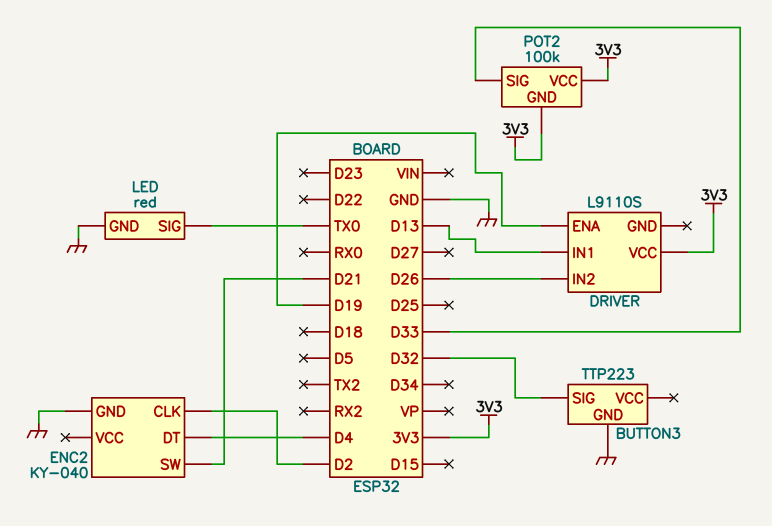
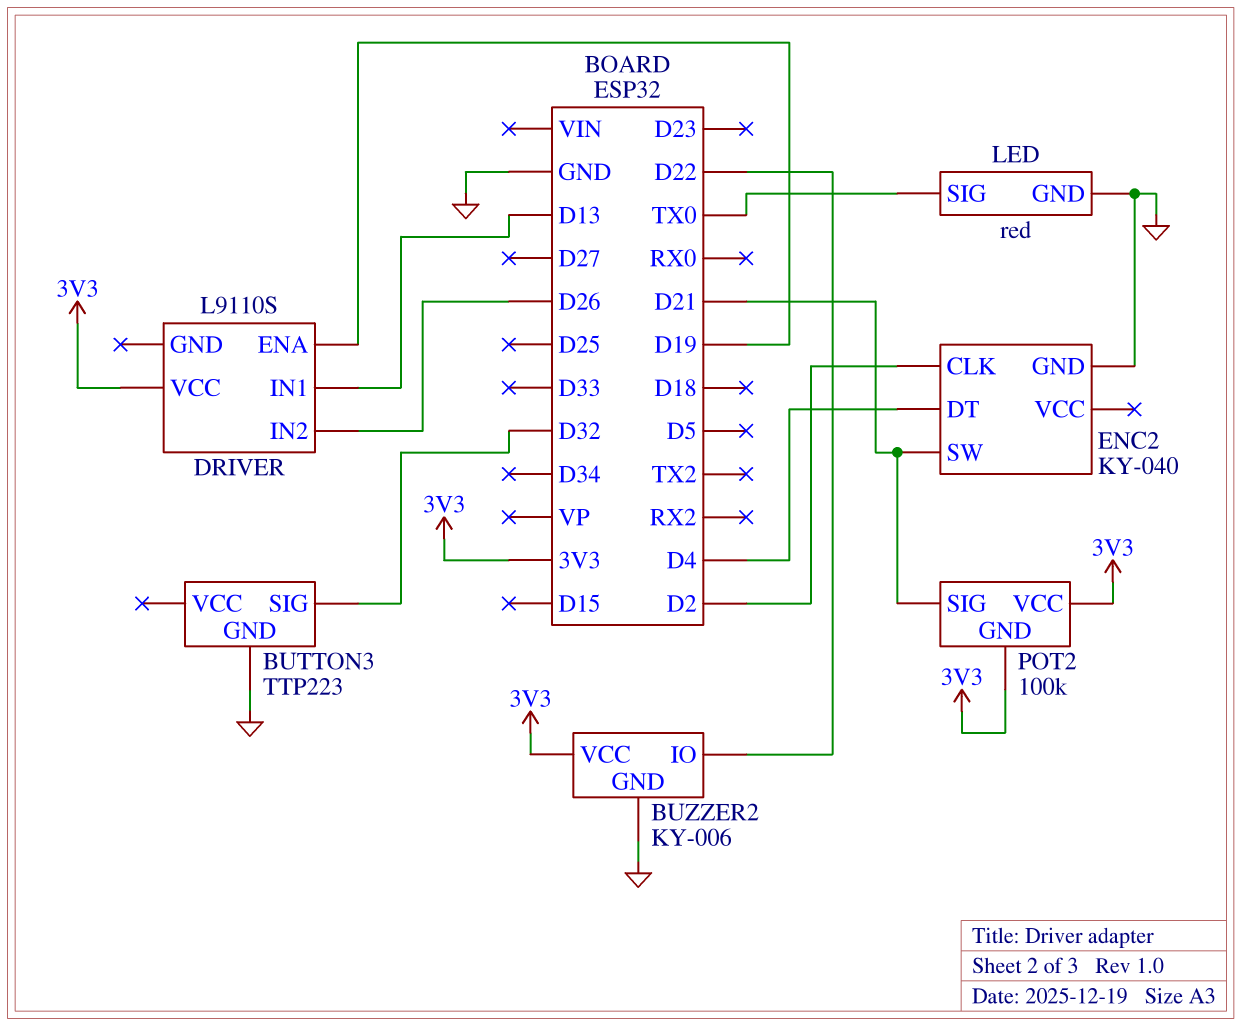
BUZZER2: none -> KY-006
BUZZER2 pin GND: none -> GND
BUZZER2 pin IO: none -> D22
BUZZER2 pin VCC: none -> 3V3
POT2 pin SIG: D33 -> D21

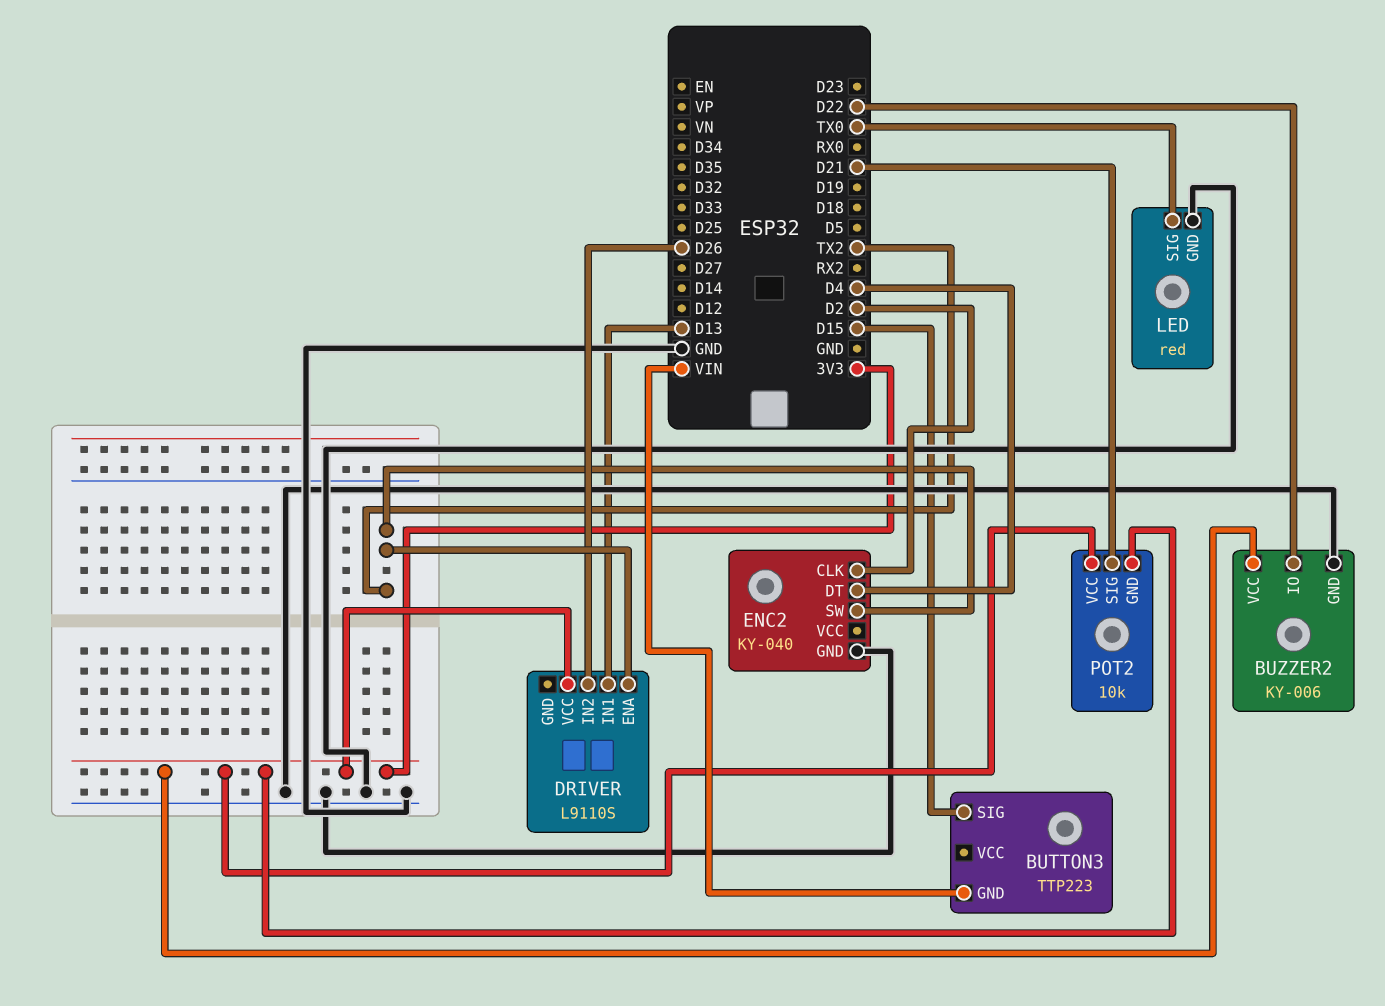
BUTTON3 pin GND: GND -> VIN
BUTTON3 pin SIG: D32 -> D15
DRIVER pin ENA: D19 -> TX2
ENC2 pin SW: D21 -> TX2
POT2: 100k -> 10k

